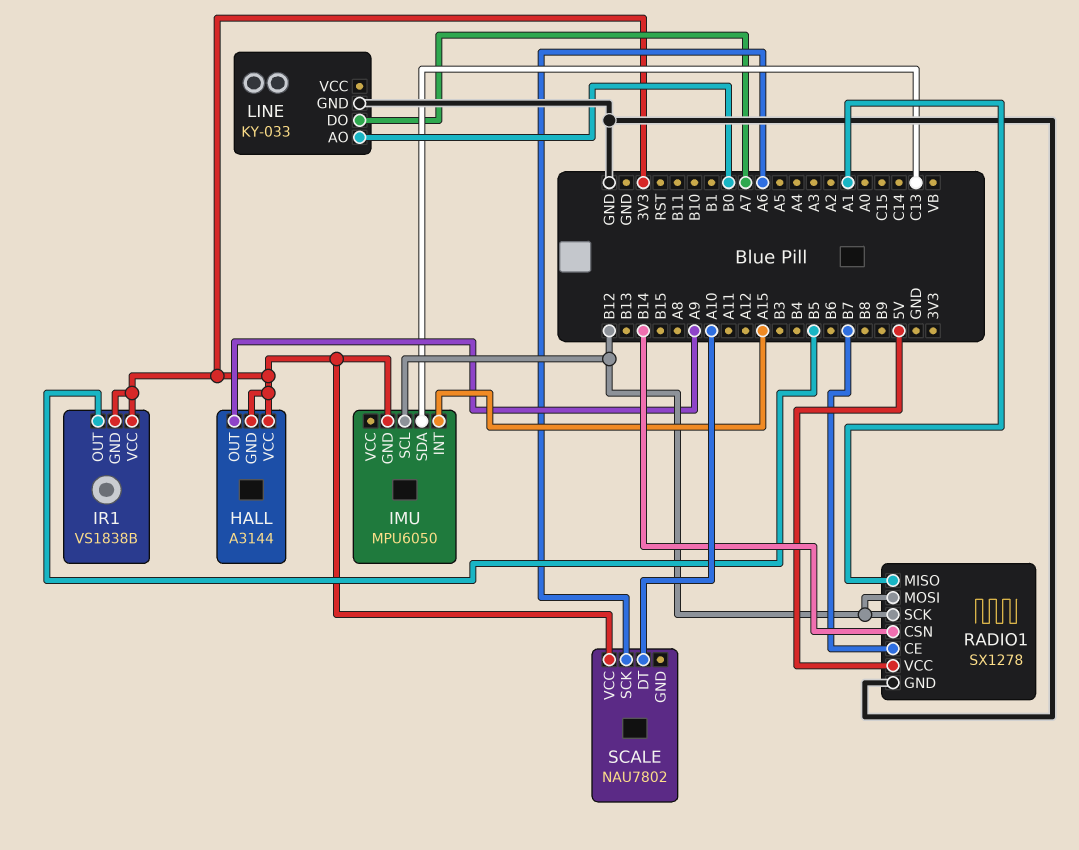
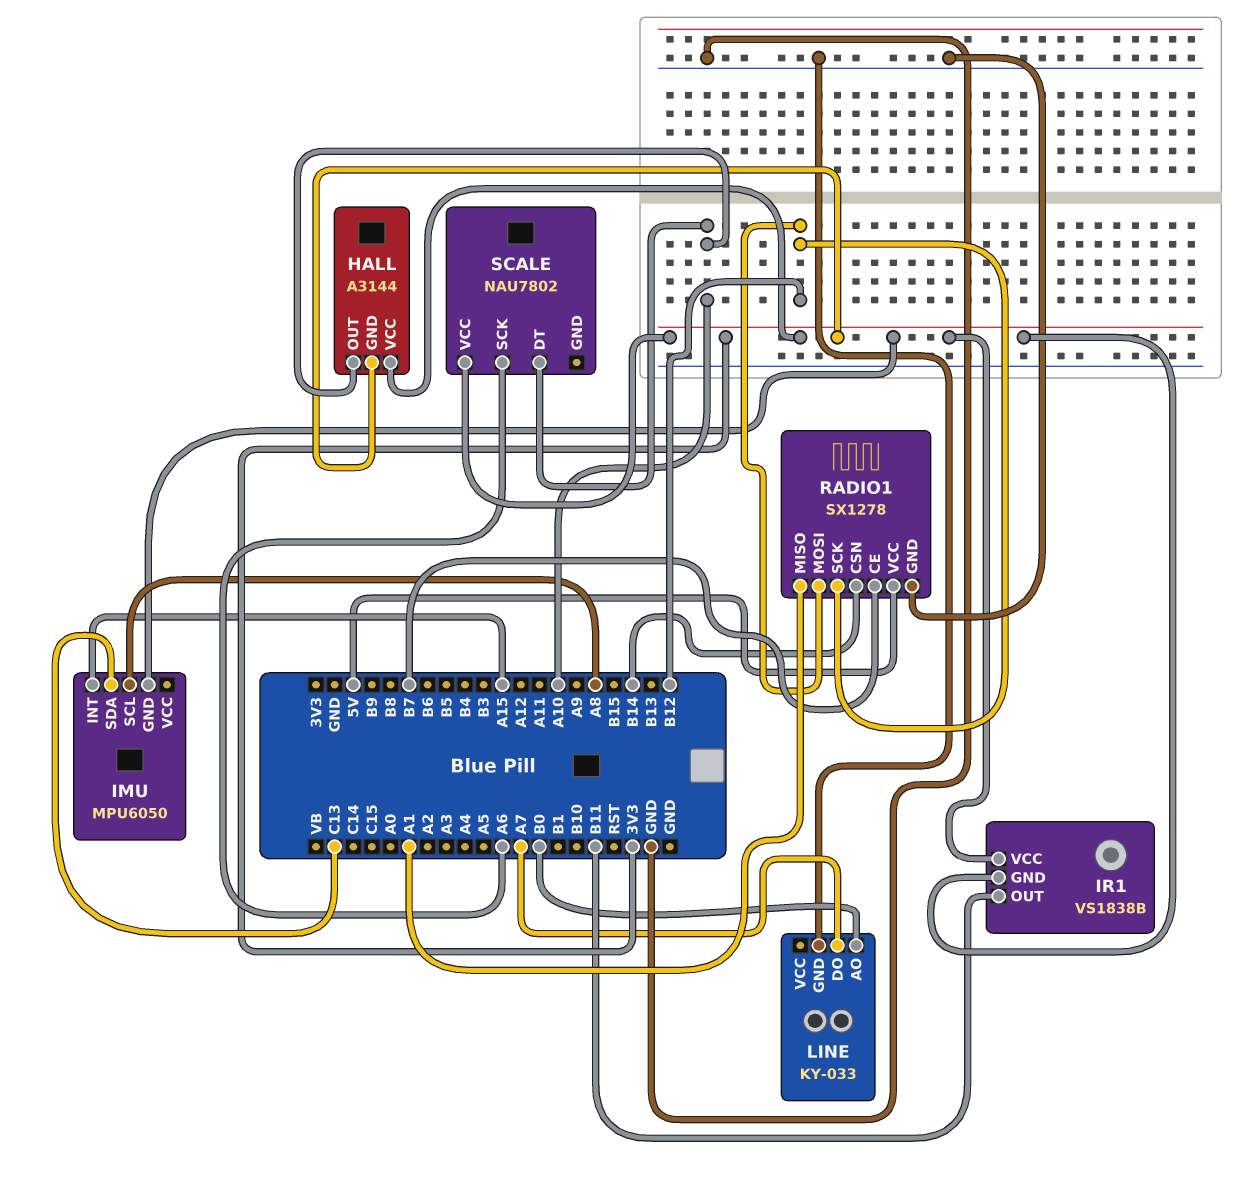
HALL pin OUT: A9 -> A10
IMU pin SCL: B12 -> A8
IR1 pin OUT: B5 -> B11

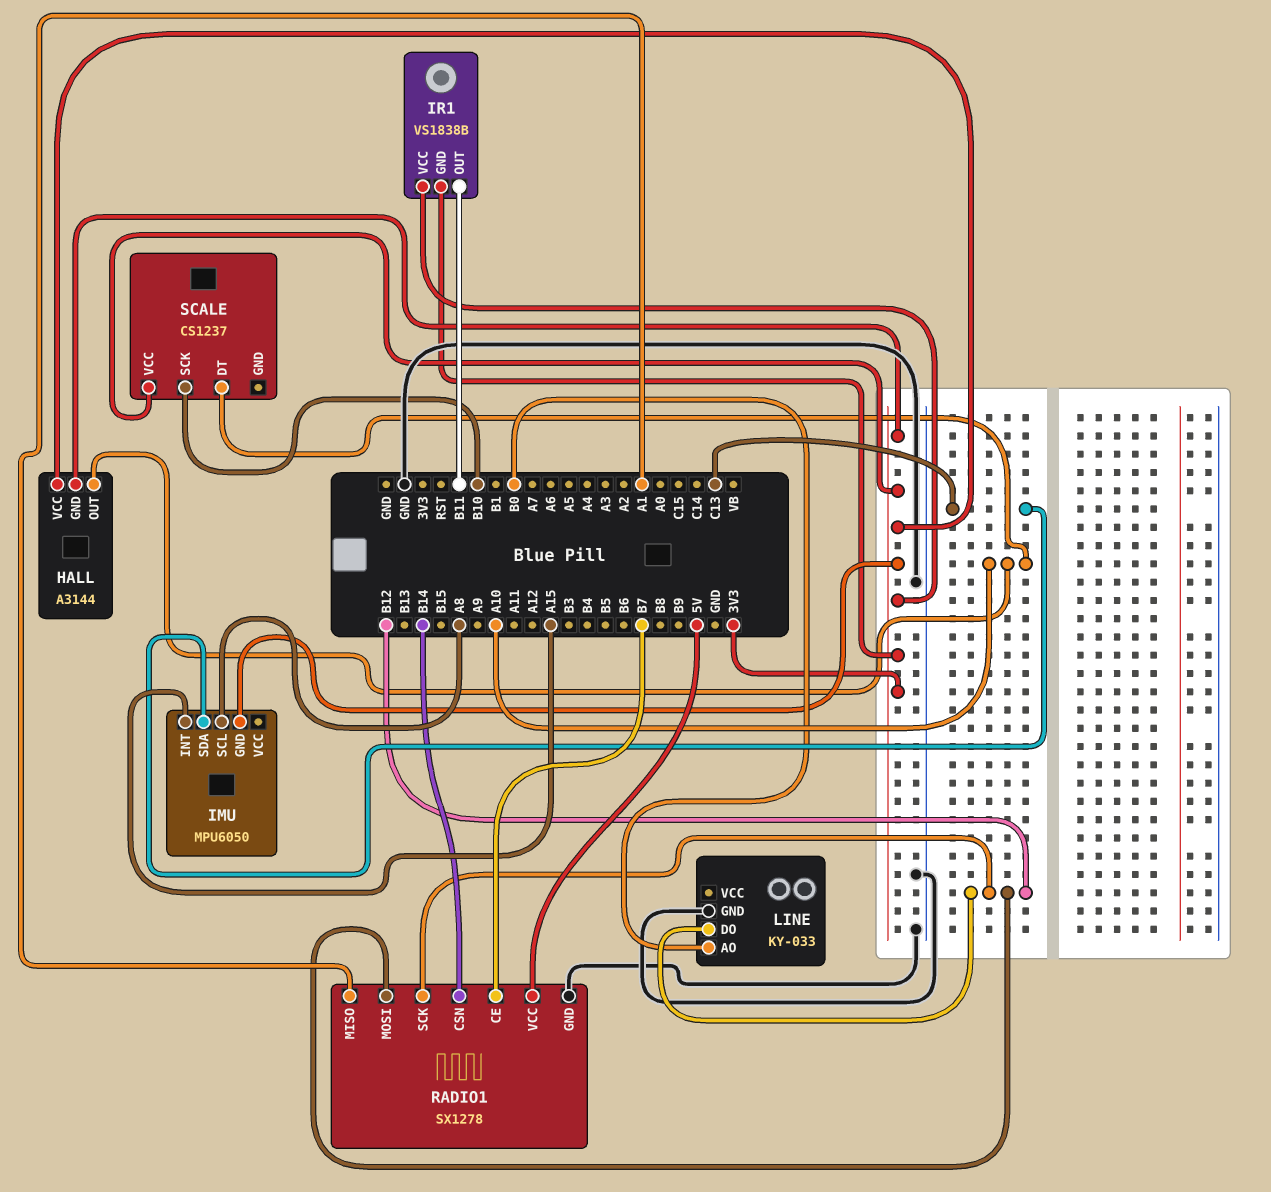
LINE pin DO: A7 -> B12
SCALE: NAU7802 -> CS1237
SCALE pin SCK: A6 -> B10

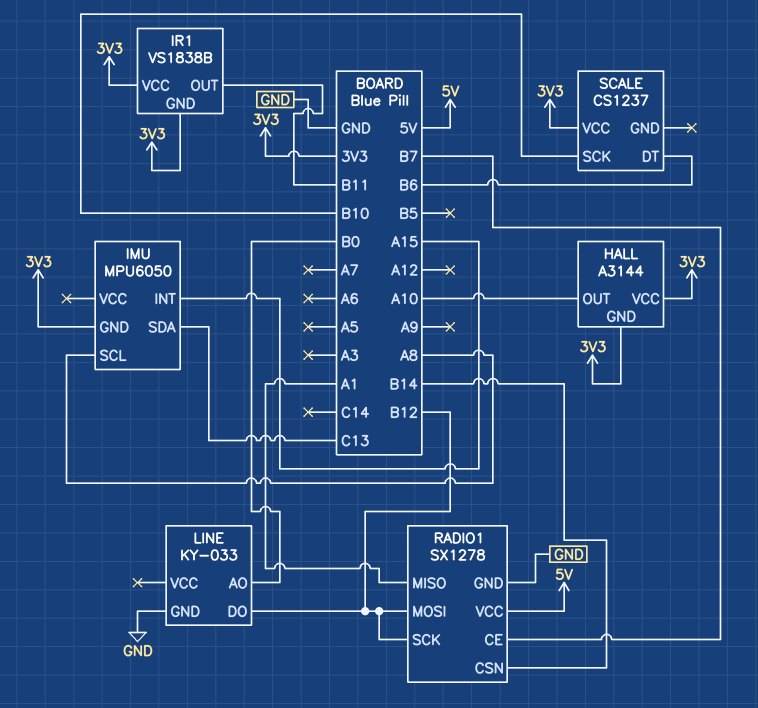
SCALE pin DT: A10 -> B6

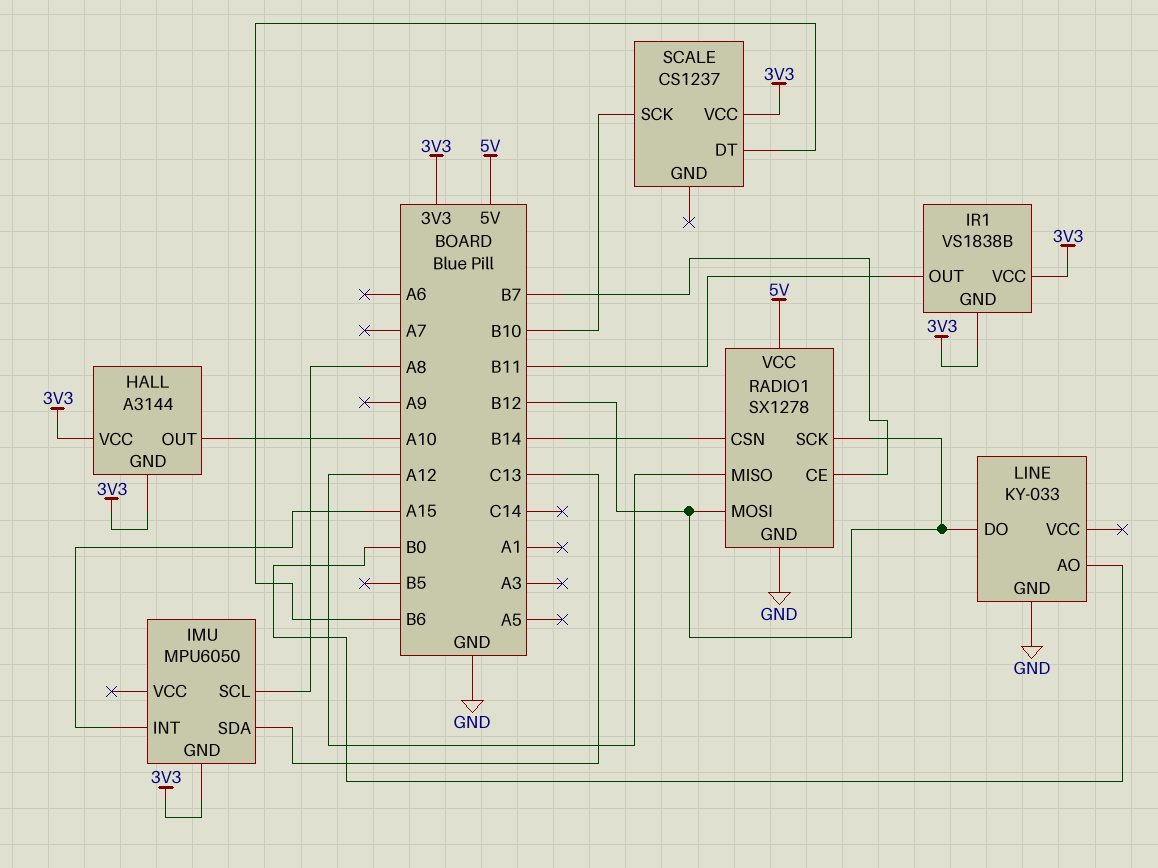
RADIO1 pin MISO: A1 -> A12

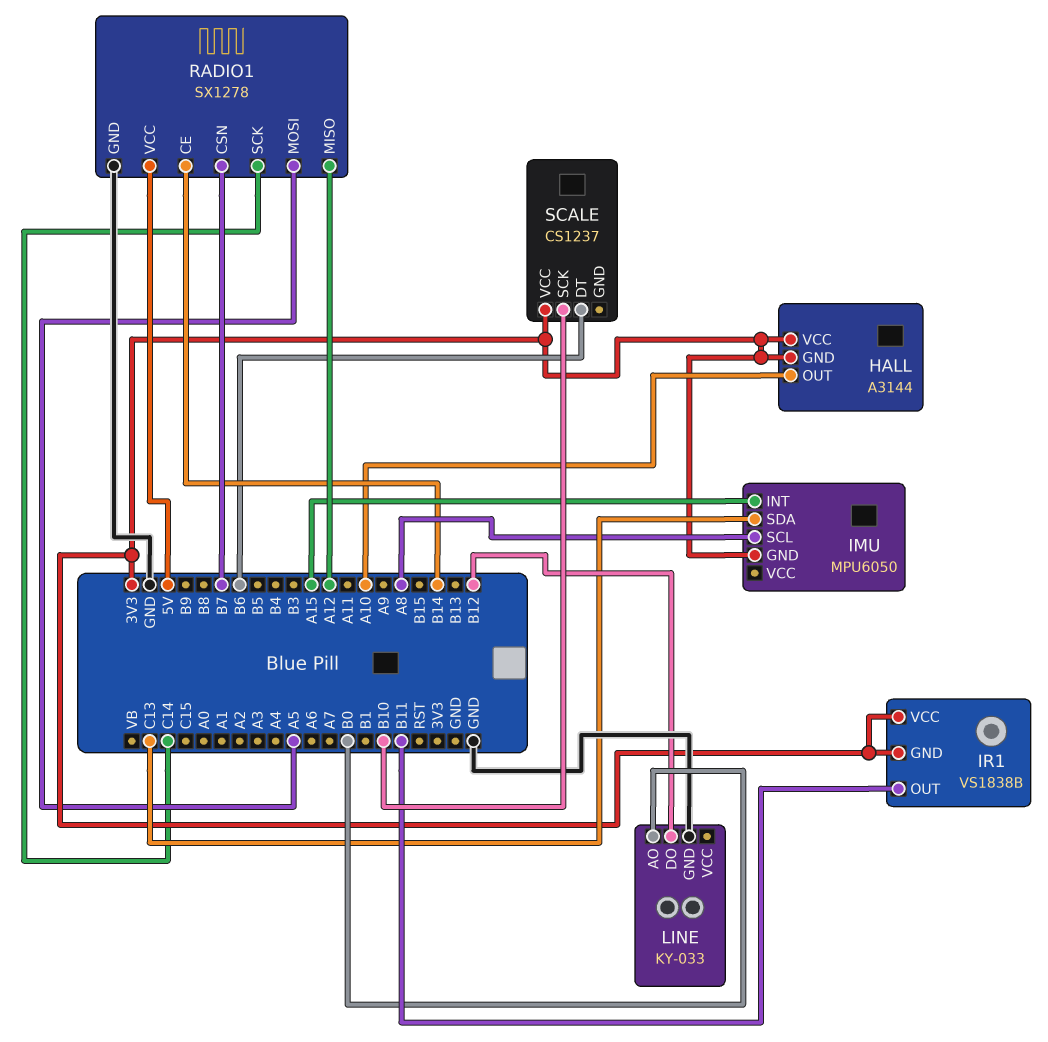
RADIO1 pin CE: B7 -> B14
RADIO1 pin CSN: B14 -> B7
RADIO1 pin MOSI: B12 -> A5
RADIO1 pin SCK: B12 -> C14

